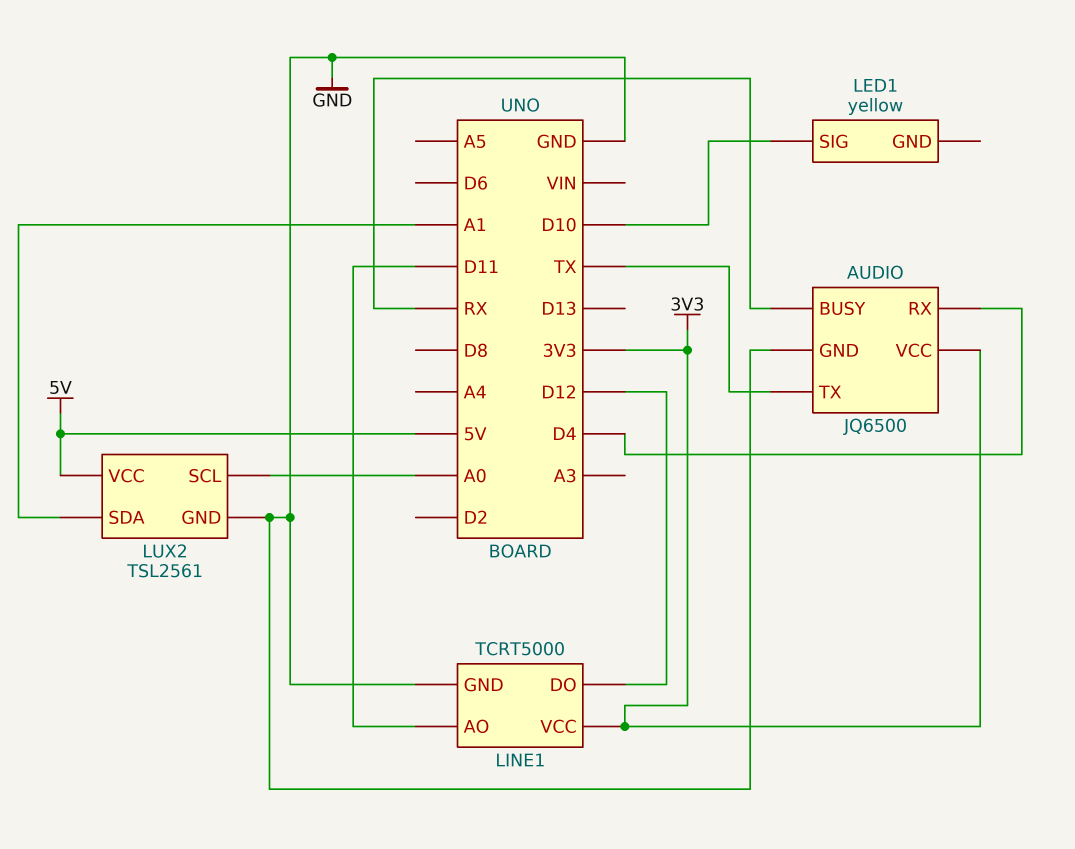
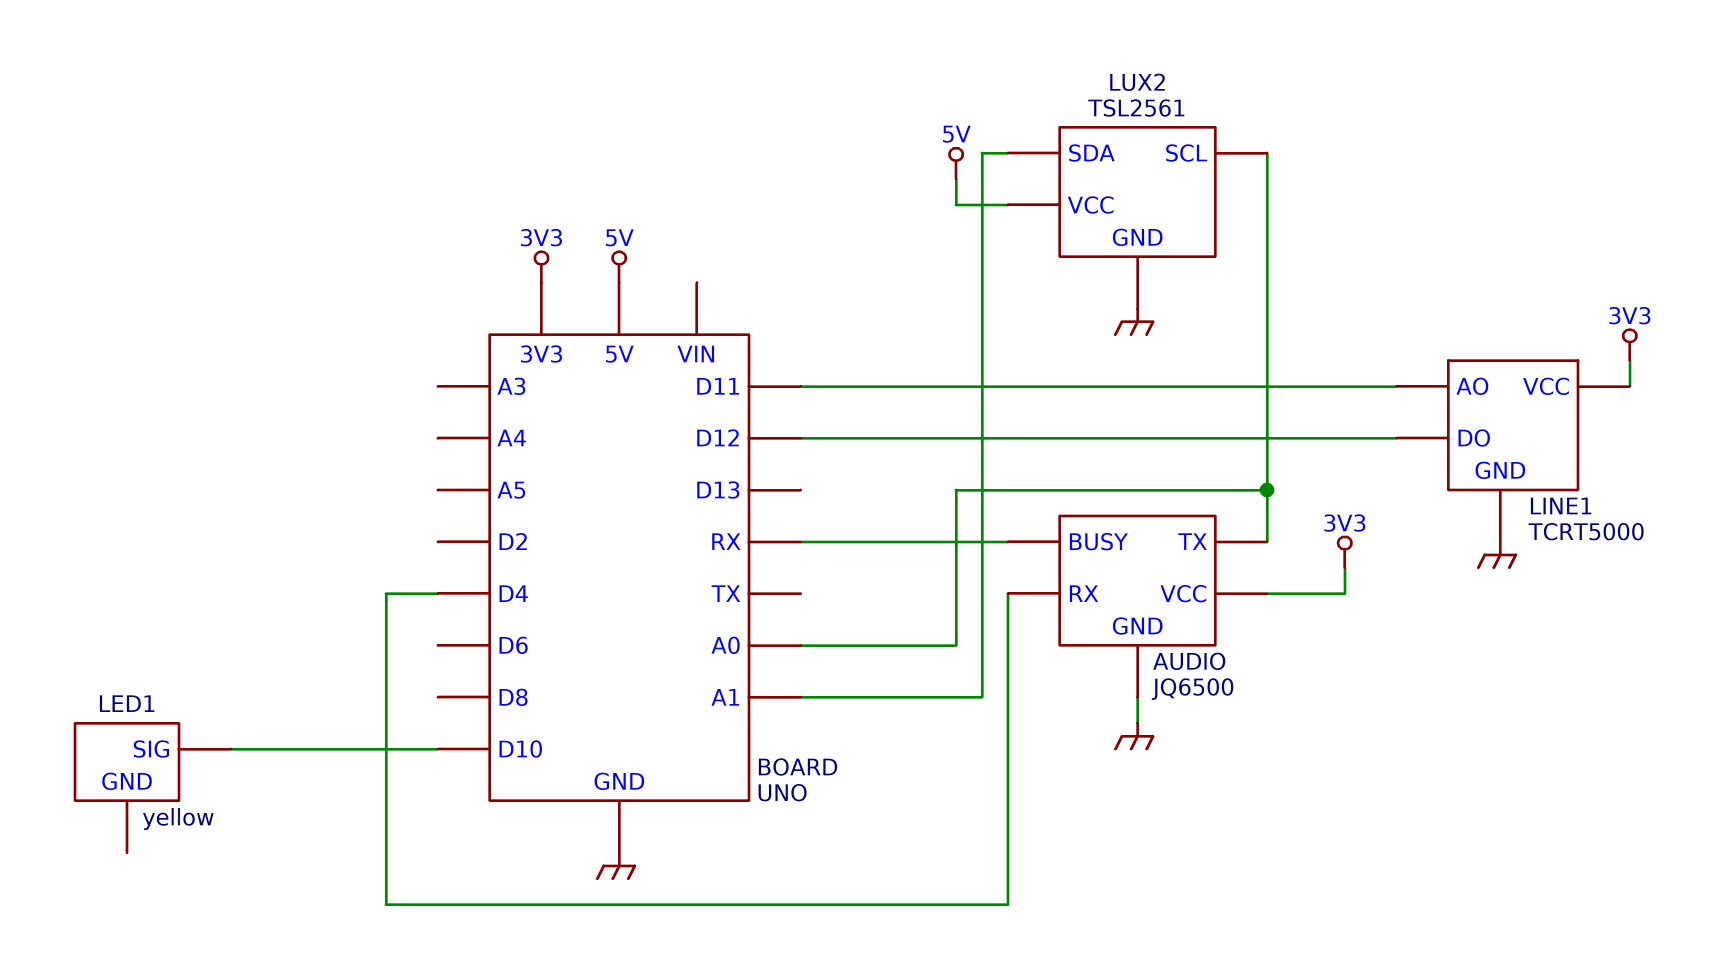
AUDIO pin TX: TX -> A0

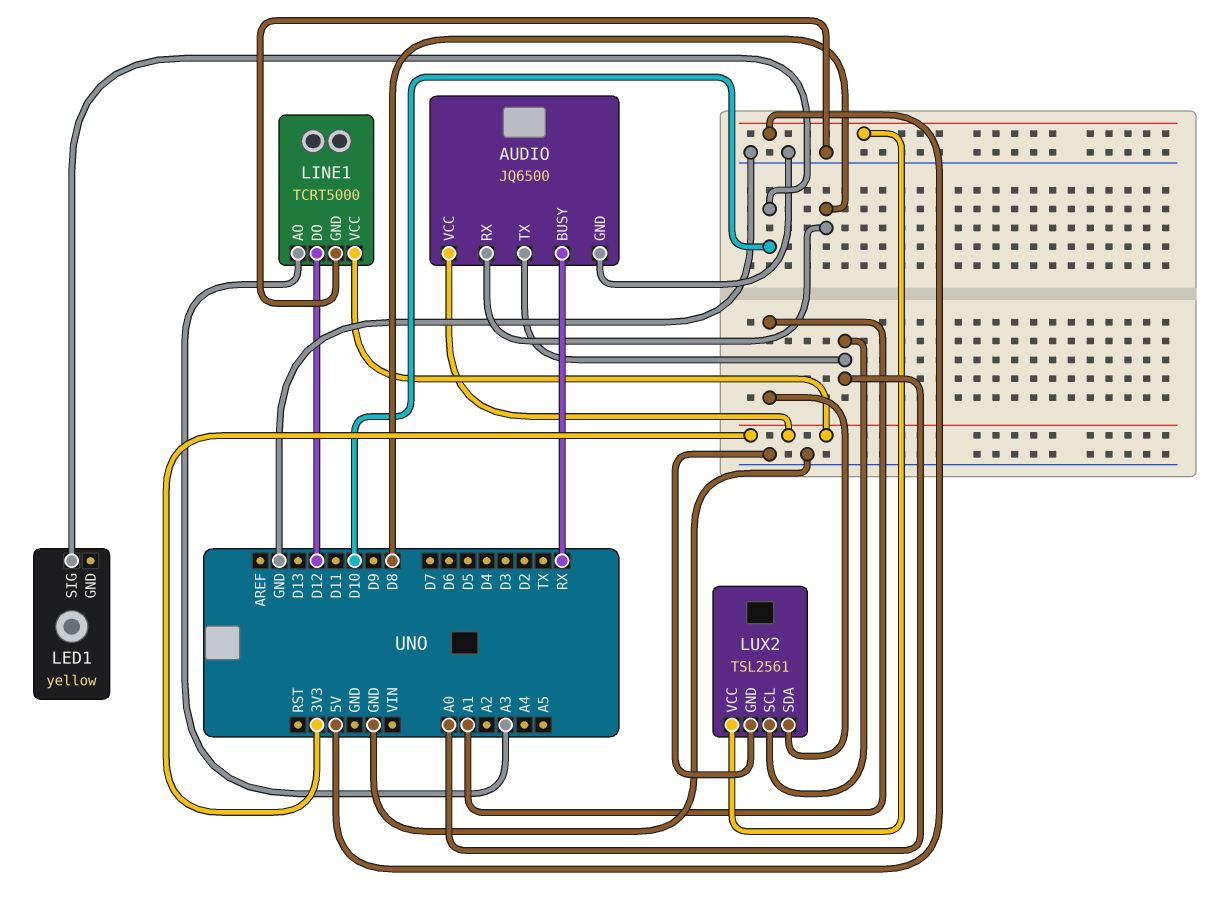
AUDIO pin RX: D4 -> D8
LINE1 pin AO: D11 -> A3

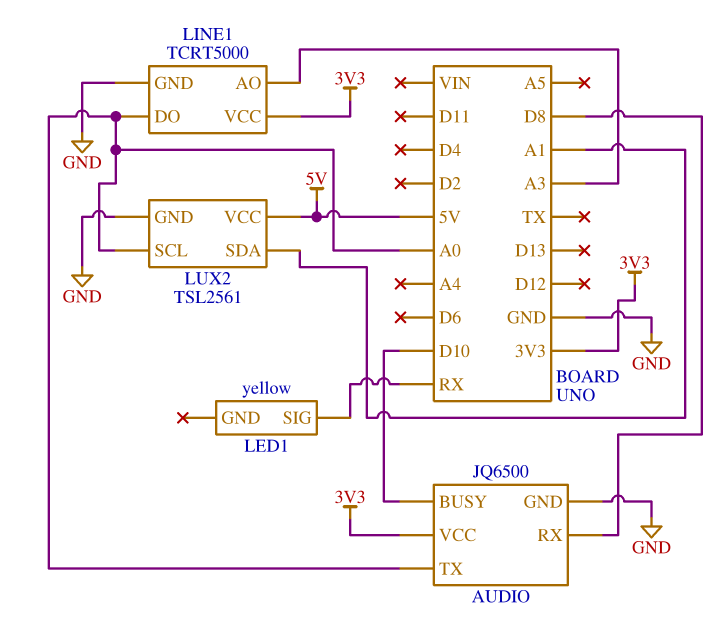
AUDIO pin BUSY: RX -> D10
LED1 pin SIG: D10 -> RX
LINE1 pin DO: D12 -> A0

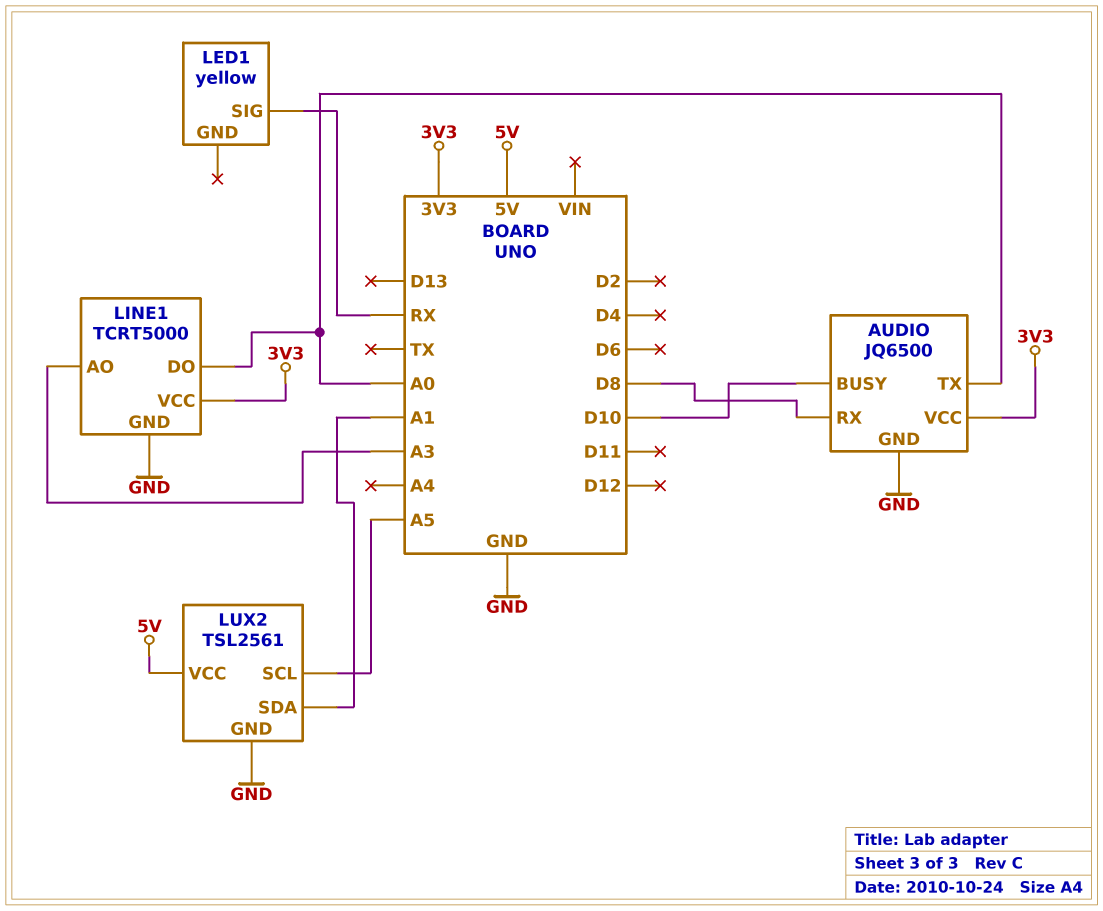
LUX2 pin SCL: A0 -> A5

